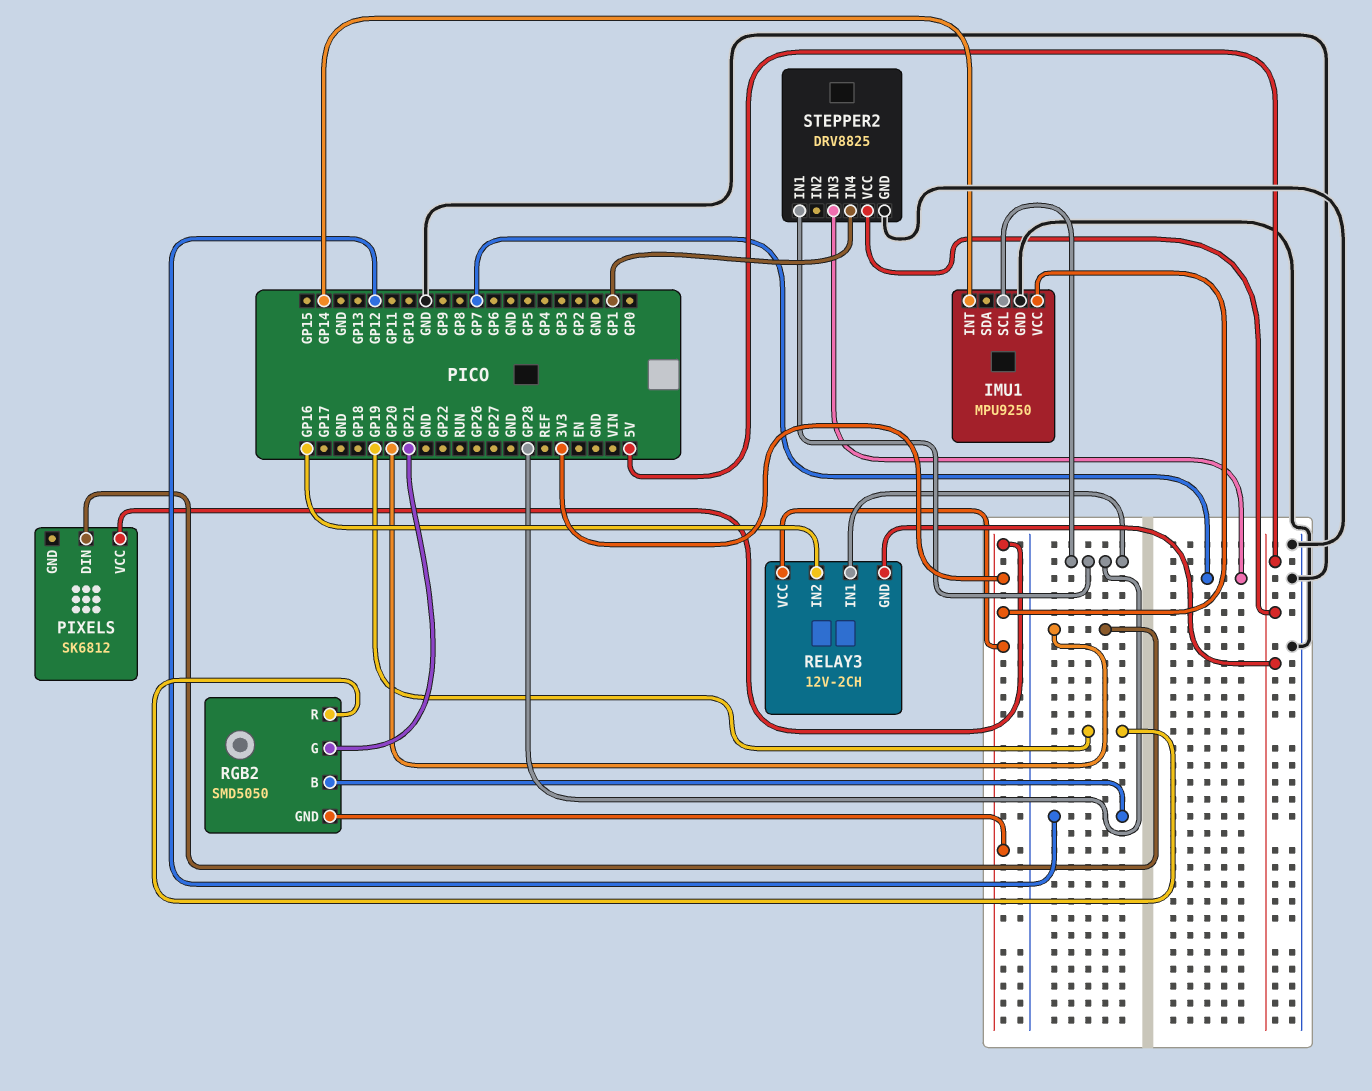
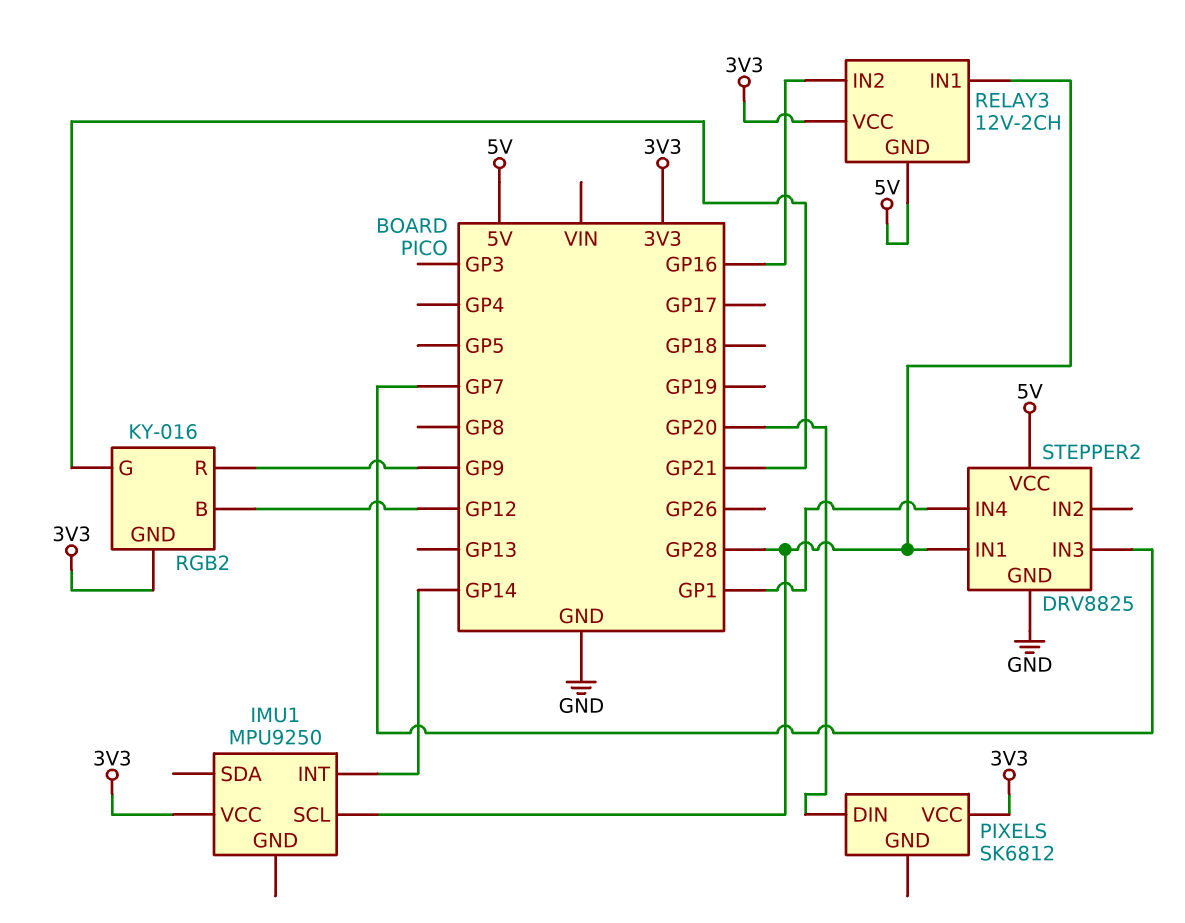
IMU1 pin GND: GND -> none
RGB2: SMD5050 -> KY-016
RGB2 pin R: GP19 -> GP9

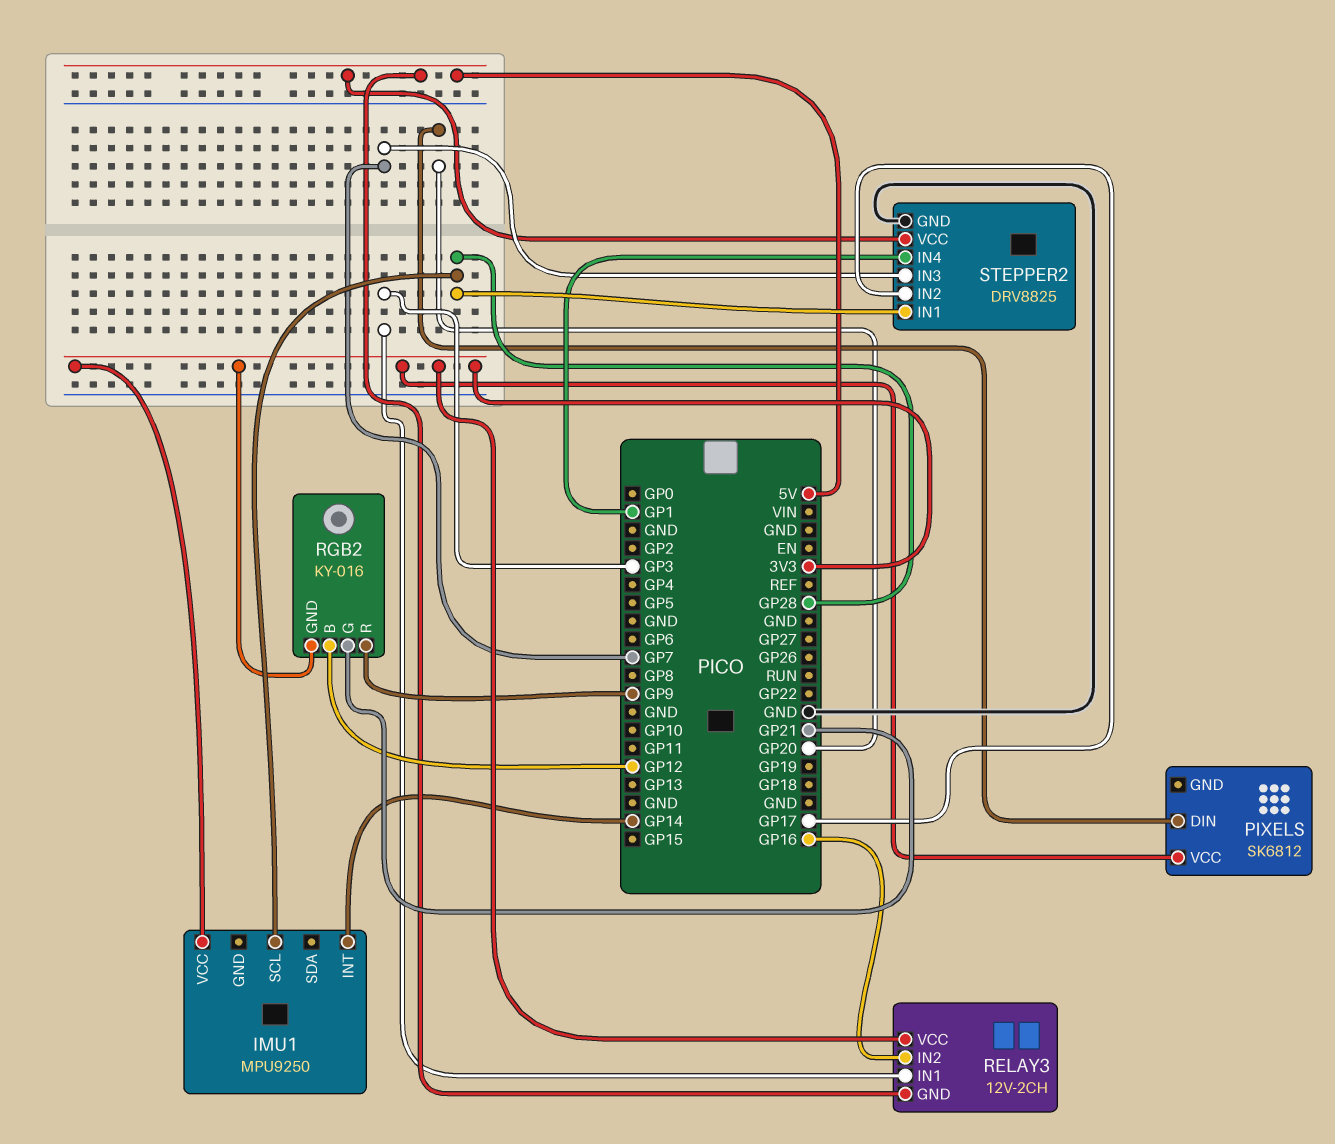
RELAY3 pin IN1: GP28 -> GP3
STEPPER2 pin IN2: none -> GP17

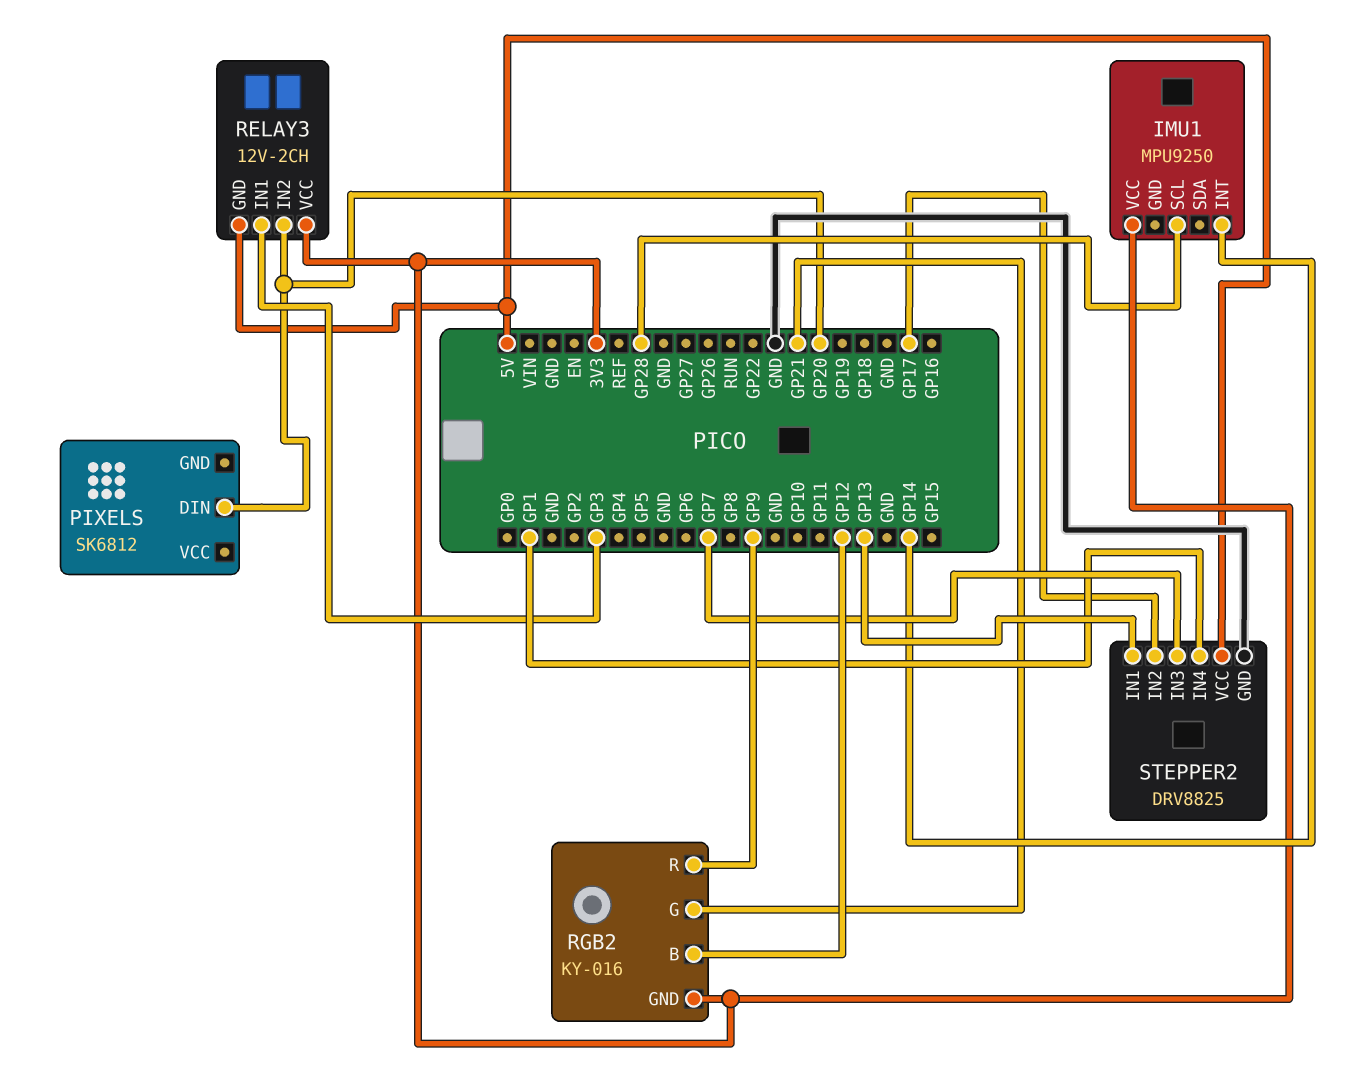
PIXELS pin VCC: 3V3 -> none
RELAY3 pin IN2: GP16 -> GP20
STEPPER2 pin IN1: GP28 -> GP13

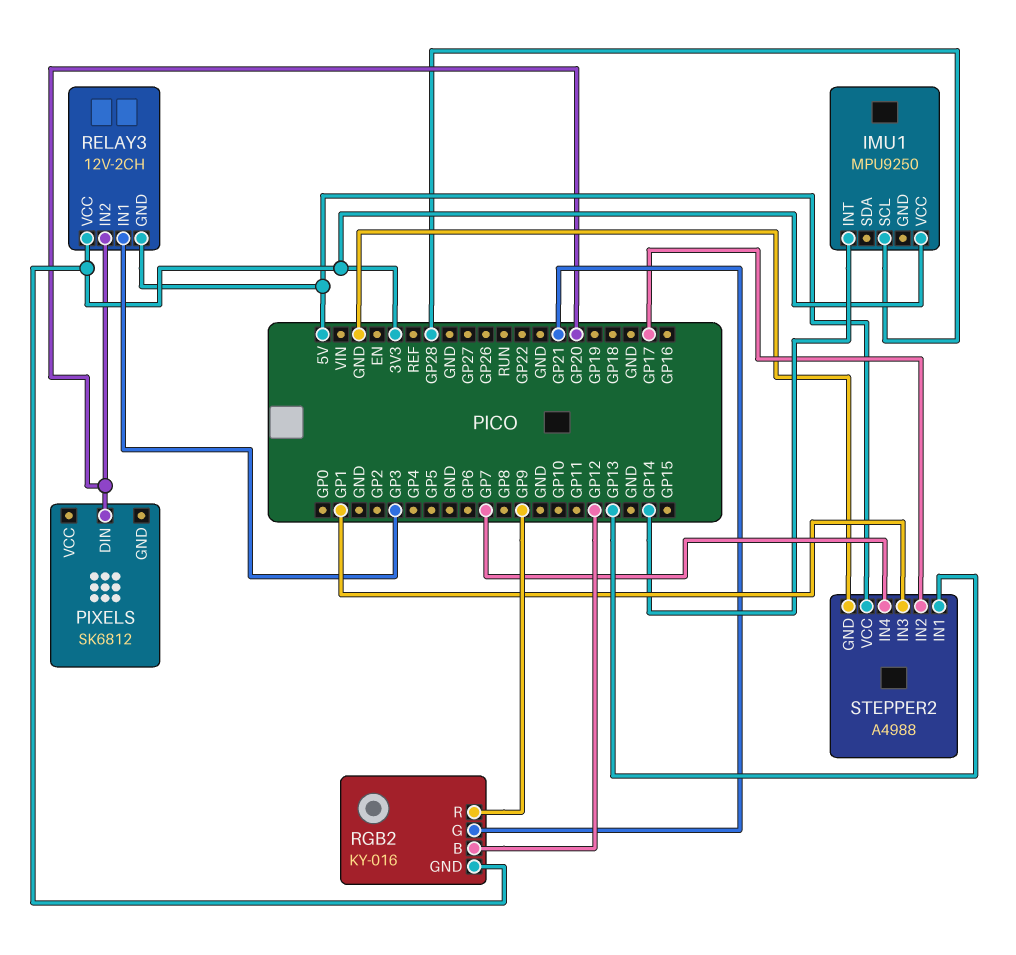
STEPPER2: DRV8825 -> A4988
STEPPER2 pin IN3: GP7 -> GP1
STEPPER2 pin IN4: GP1 -> GP7

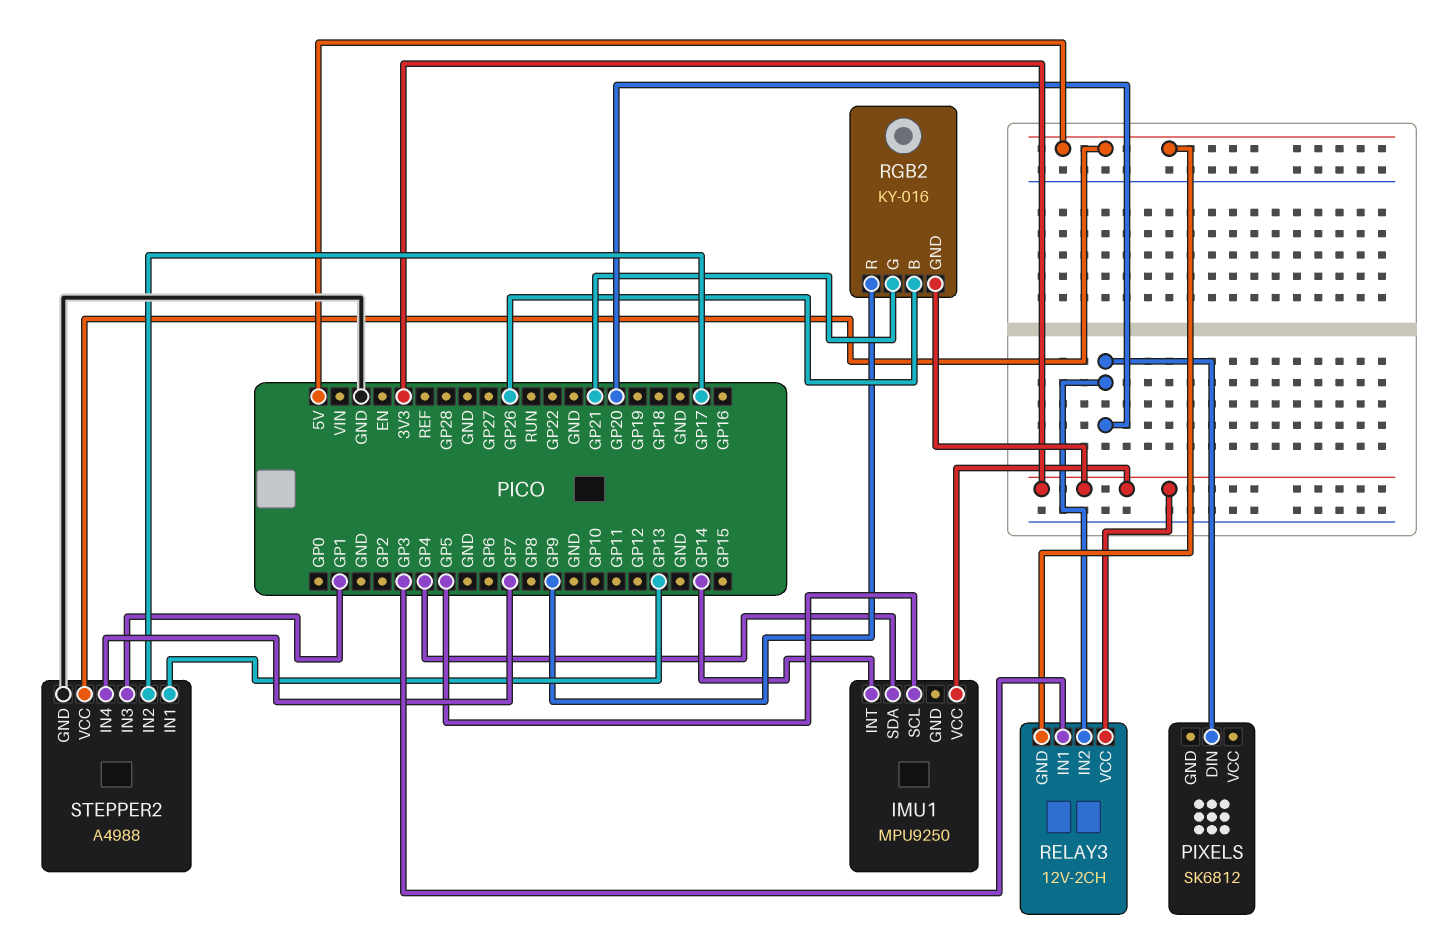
IMU1 pin SCL: GP28 -> GP5
IMU1 pin SDA: none -> GP4
RGB2 pin B: GP12 -> GP26

